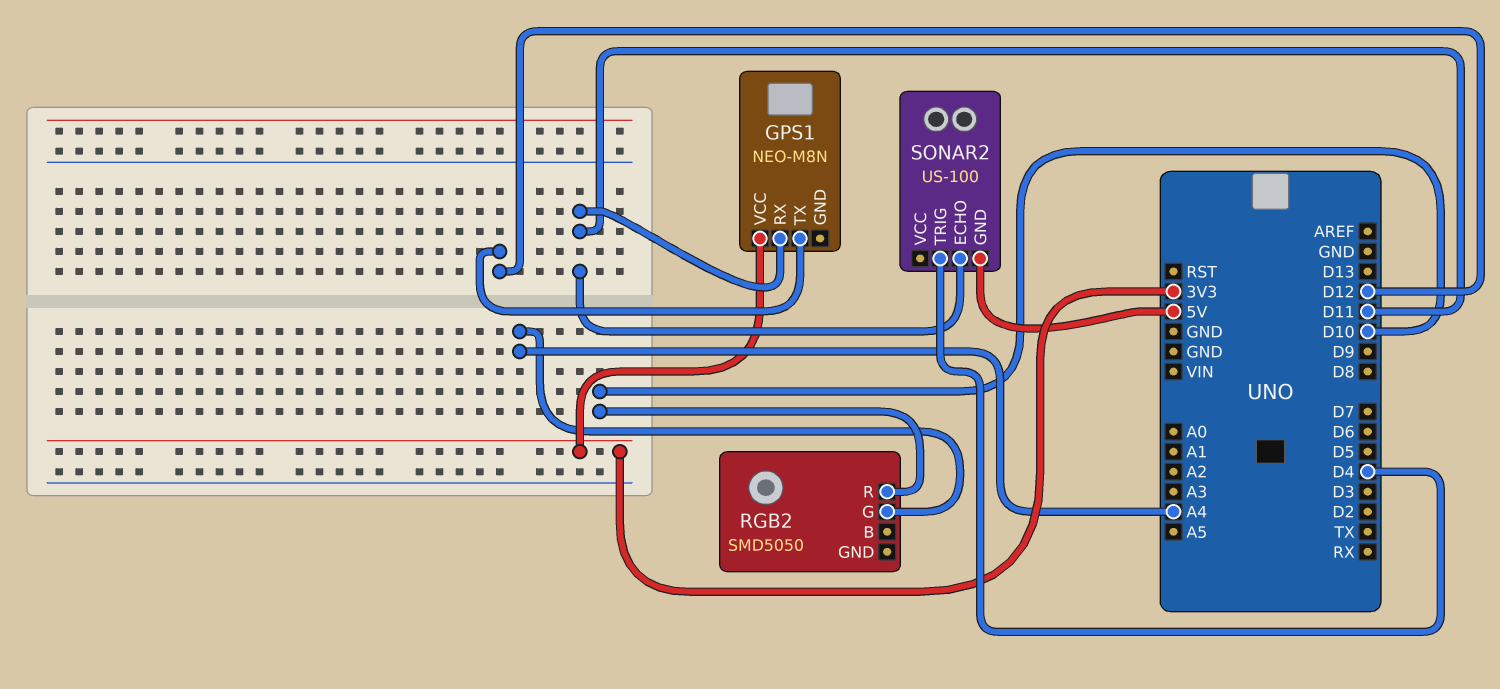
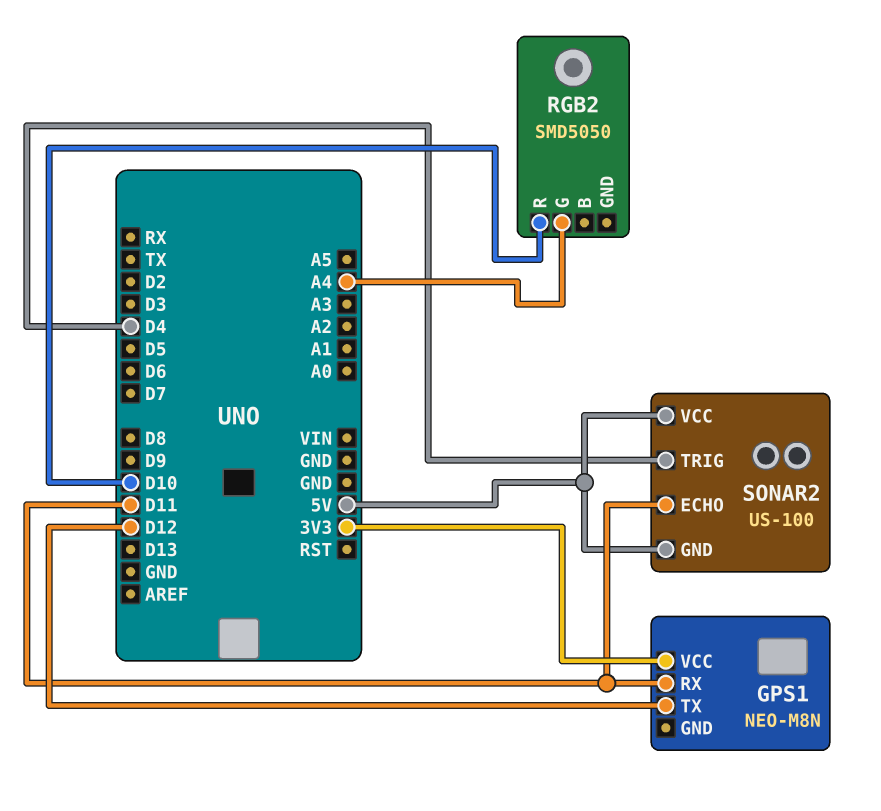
SONAR2 pin VCC: none -> 5V

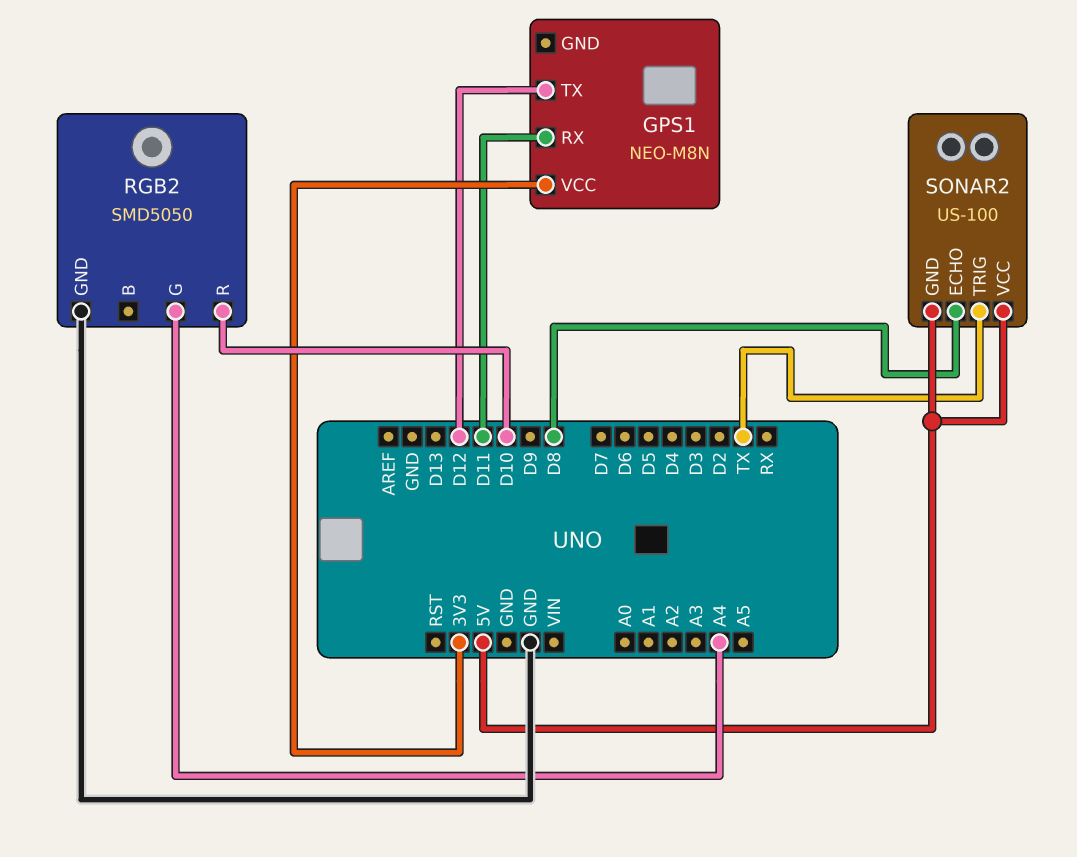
RGB2 pin GND: none -> GND
SONAR2 pin ECHO: D11 -> D8
SONAR2 pin TRIG: D4 -> TX

